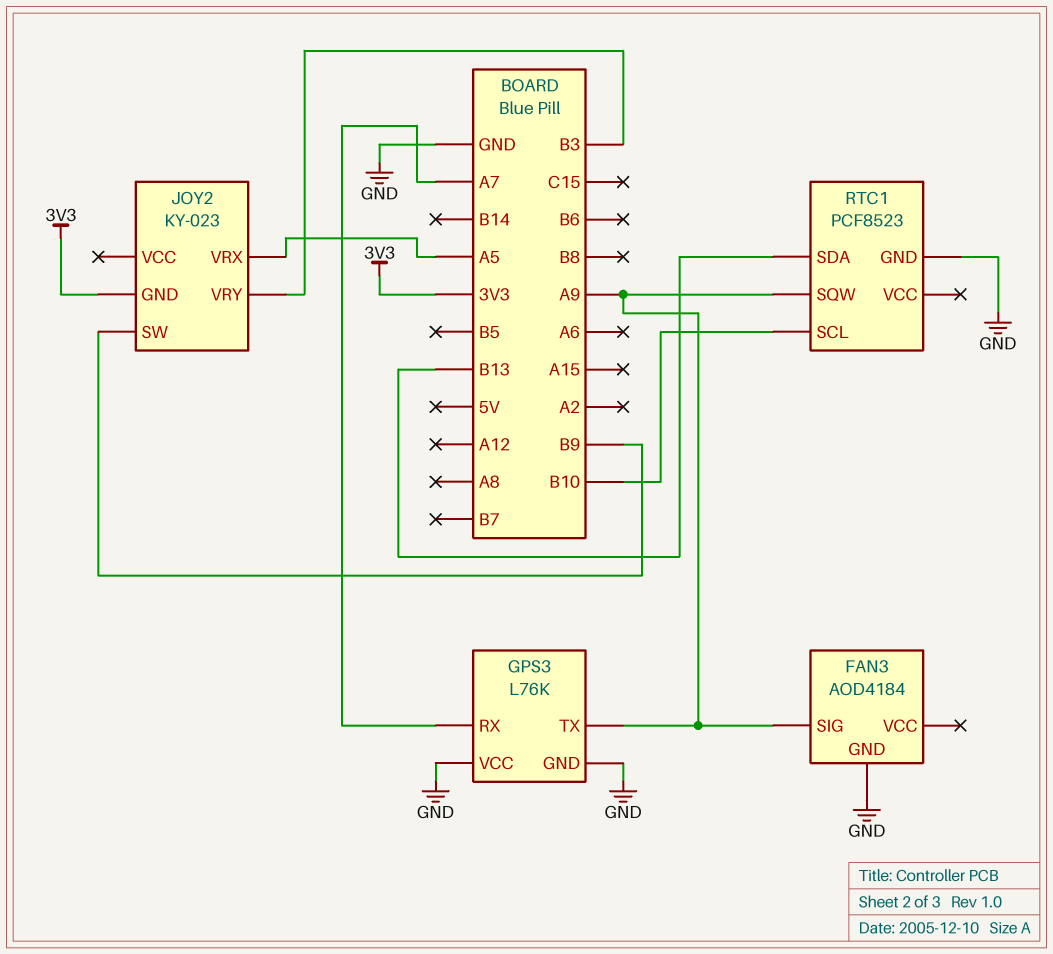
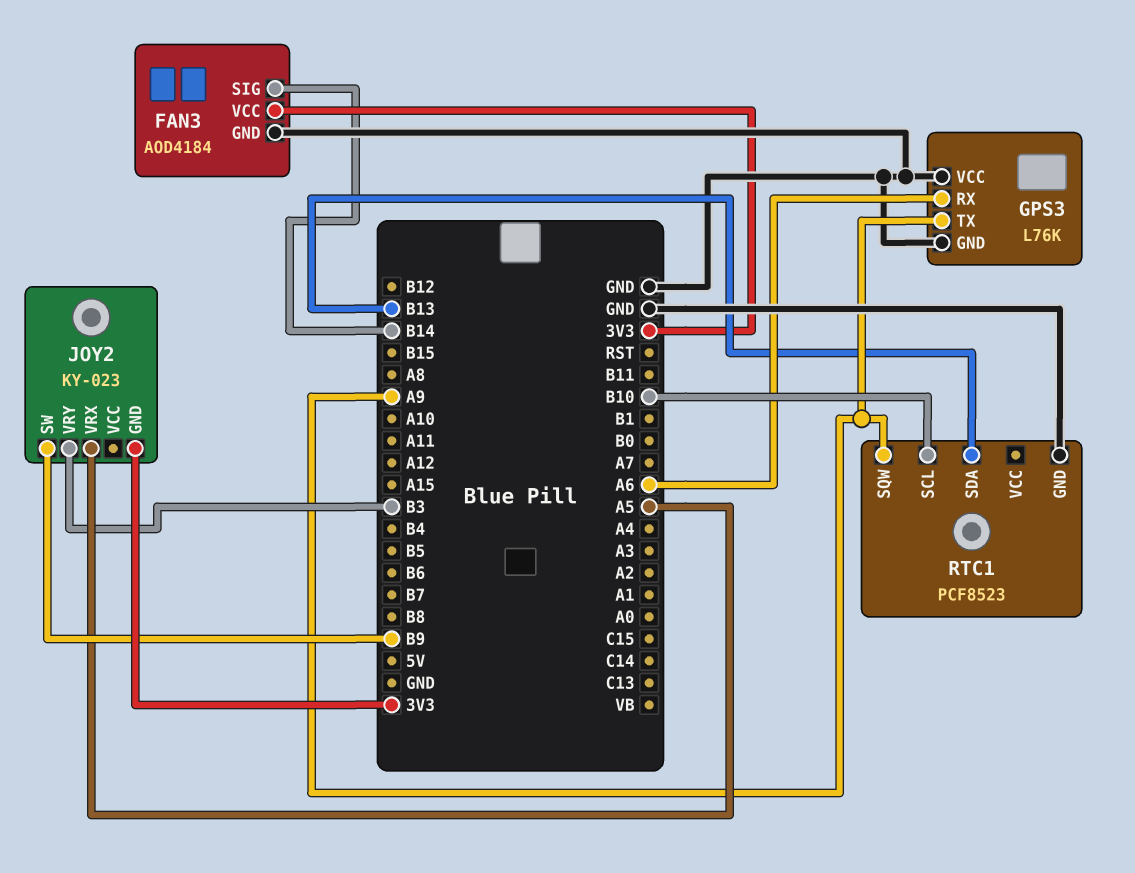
FAN3 pin SIG: A9 -> B14
FAN3 pin VCC: none -> 3V3
GPS3 pin RX: A7 -> A6

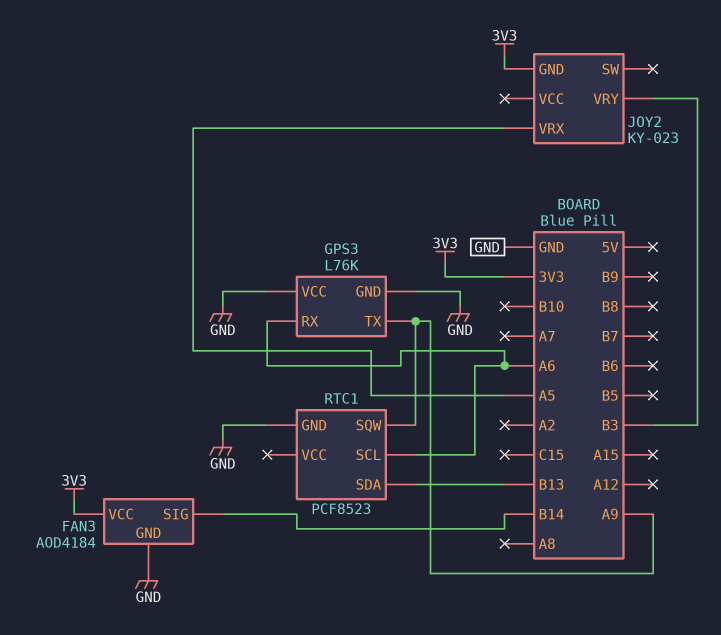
JOY2 pin SW: B9 -> none
RTC1 pin SCL: B10 -> A6

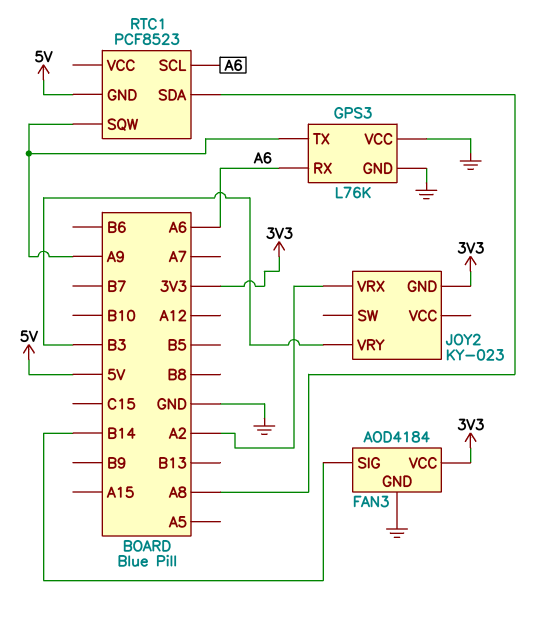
JOY2 pin VRX: A5 -> A2
RTC1 pin GND: GND -> 5V
RTC1 pin SDA: B13 -> A8

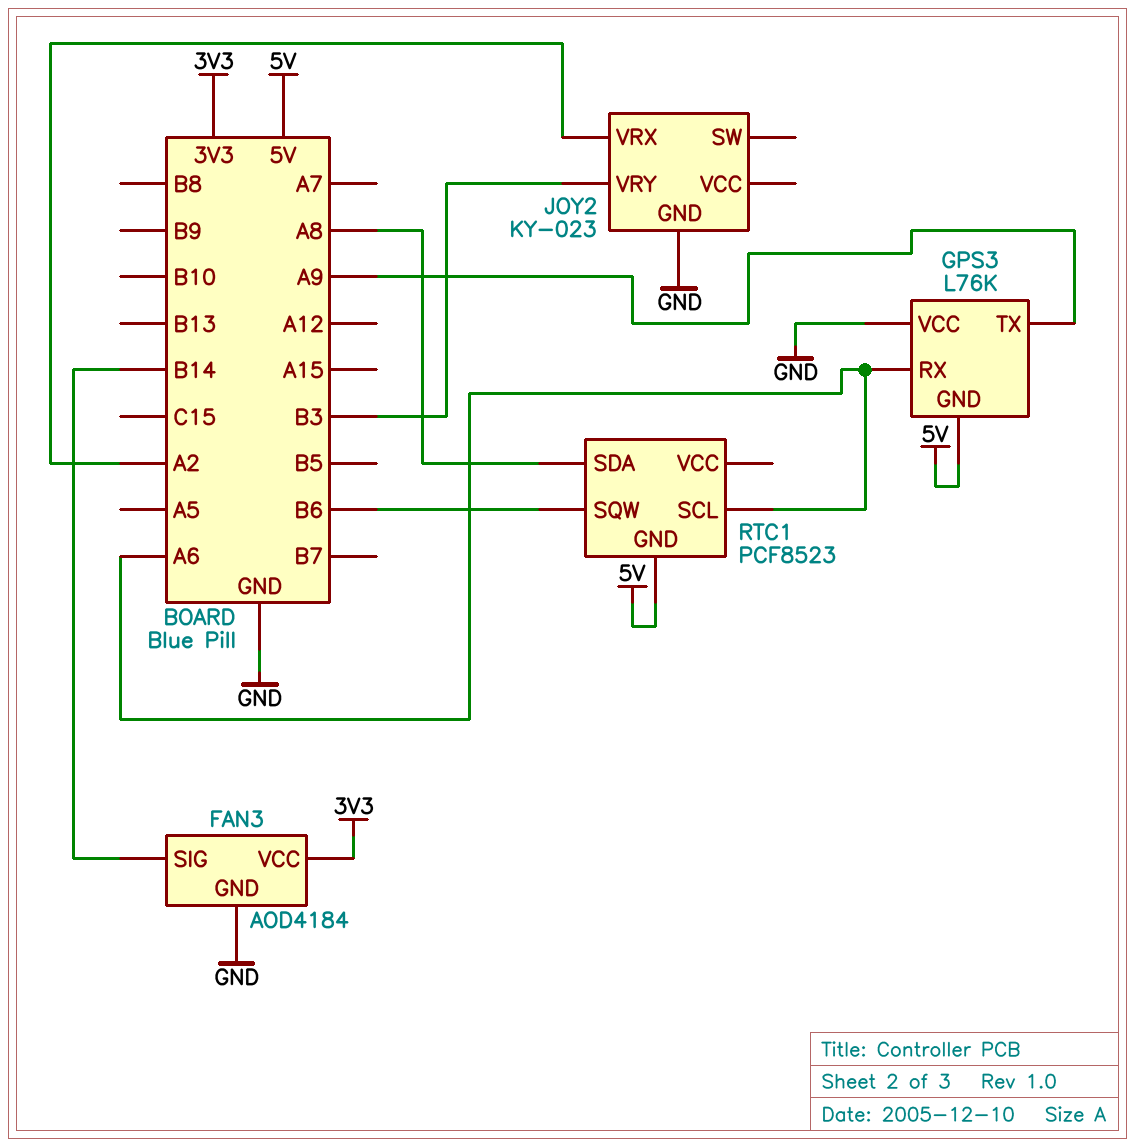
GPS3 pin GND: GND -> 5V
JOY2 pin GND: 3V3 -> GND
RTC1 pin SQW: A9 -> B6

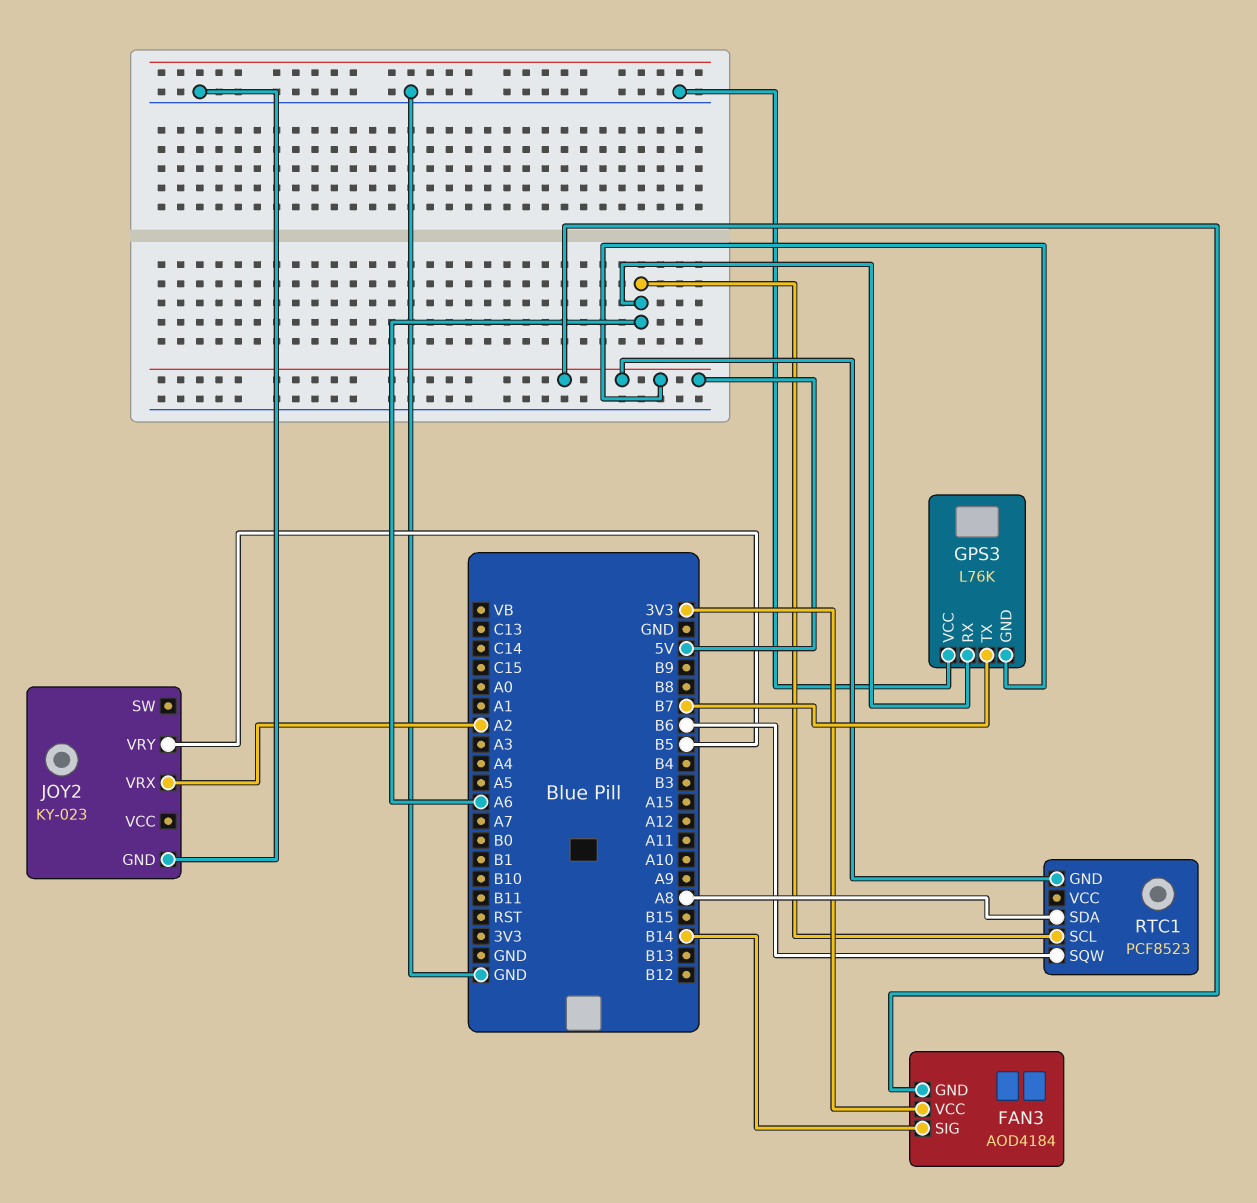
FAN3 pin GND: GND -> 5V
GPS3 pin TX: A9 -> B7
JOY2 pin VRY: B3 -> B5

